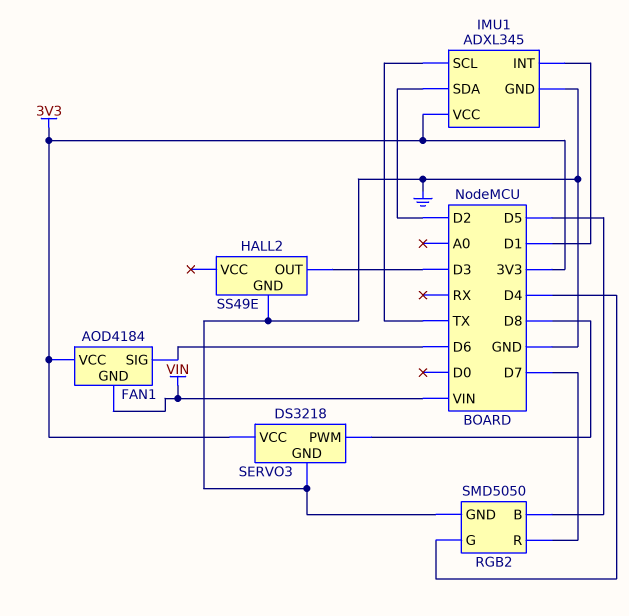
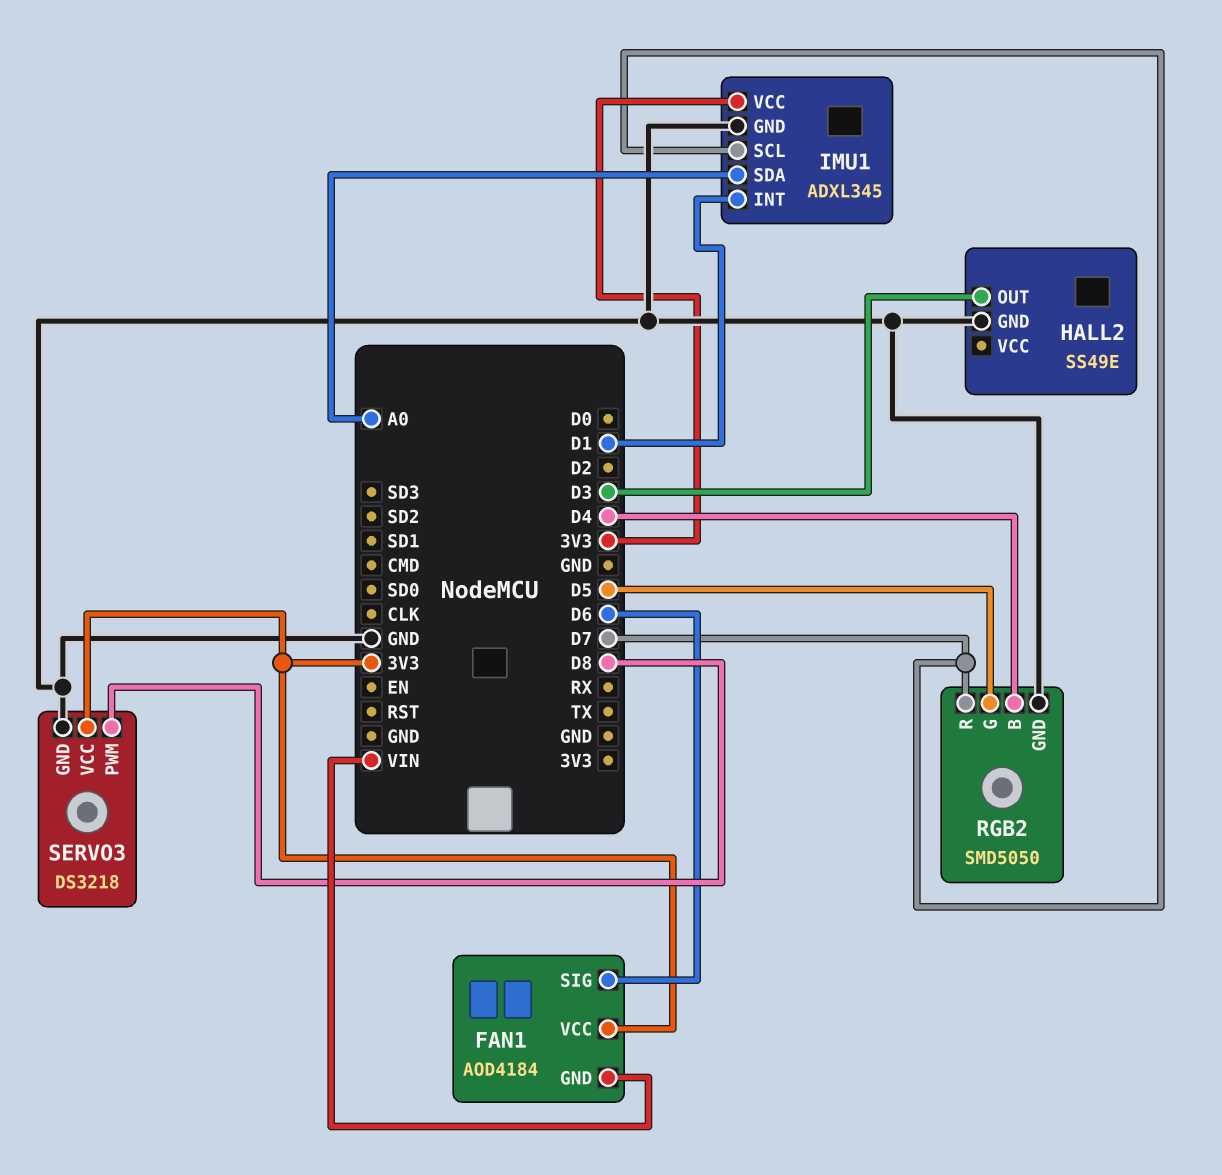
IMU1 pin SCL: TX -> D7
IMU1 pin SDA: D2 -> A0
RGB2 pin B: D5 -> D4
RGB2 pin G: D4 -> D5

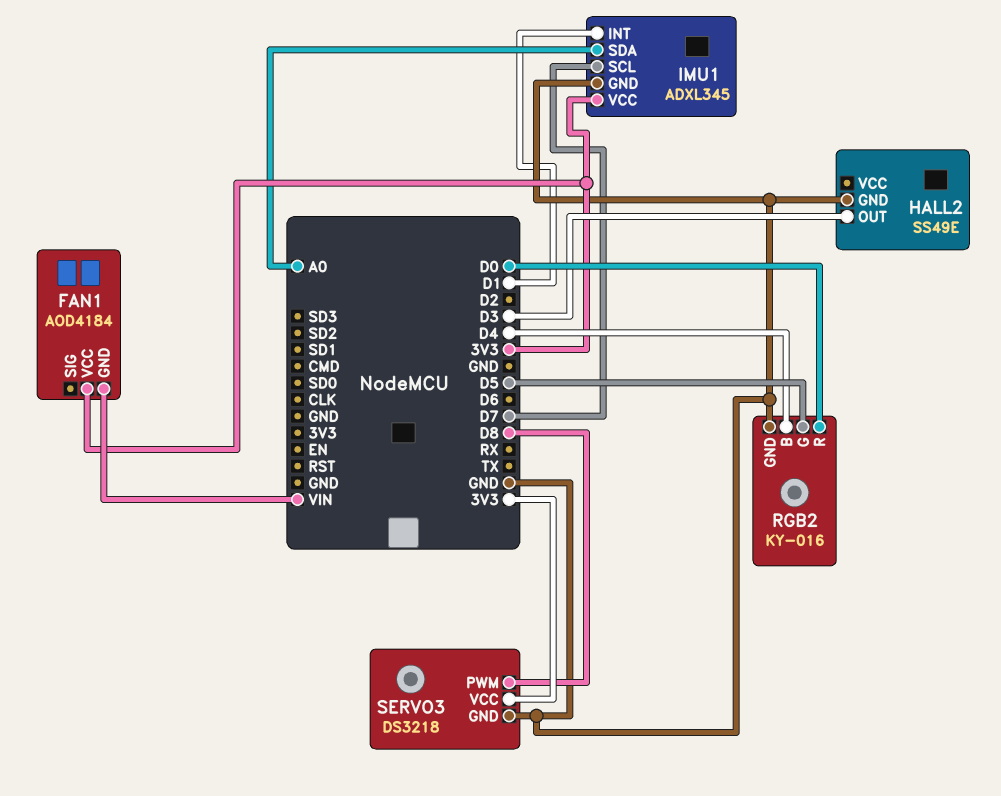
FAN1 pin SIG: D6 -> none
RGB2: SMD5050 -> KY-016
RGB2 pin R: D7 -> D0

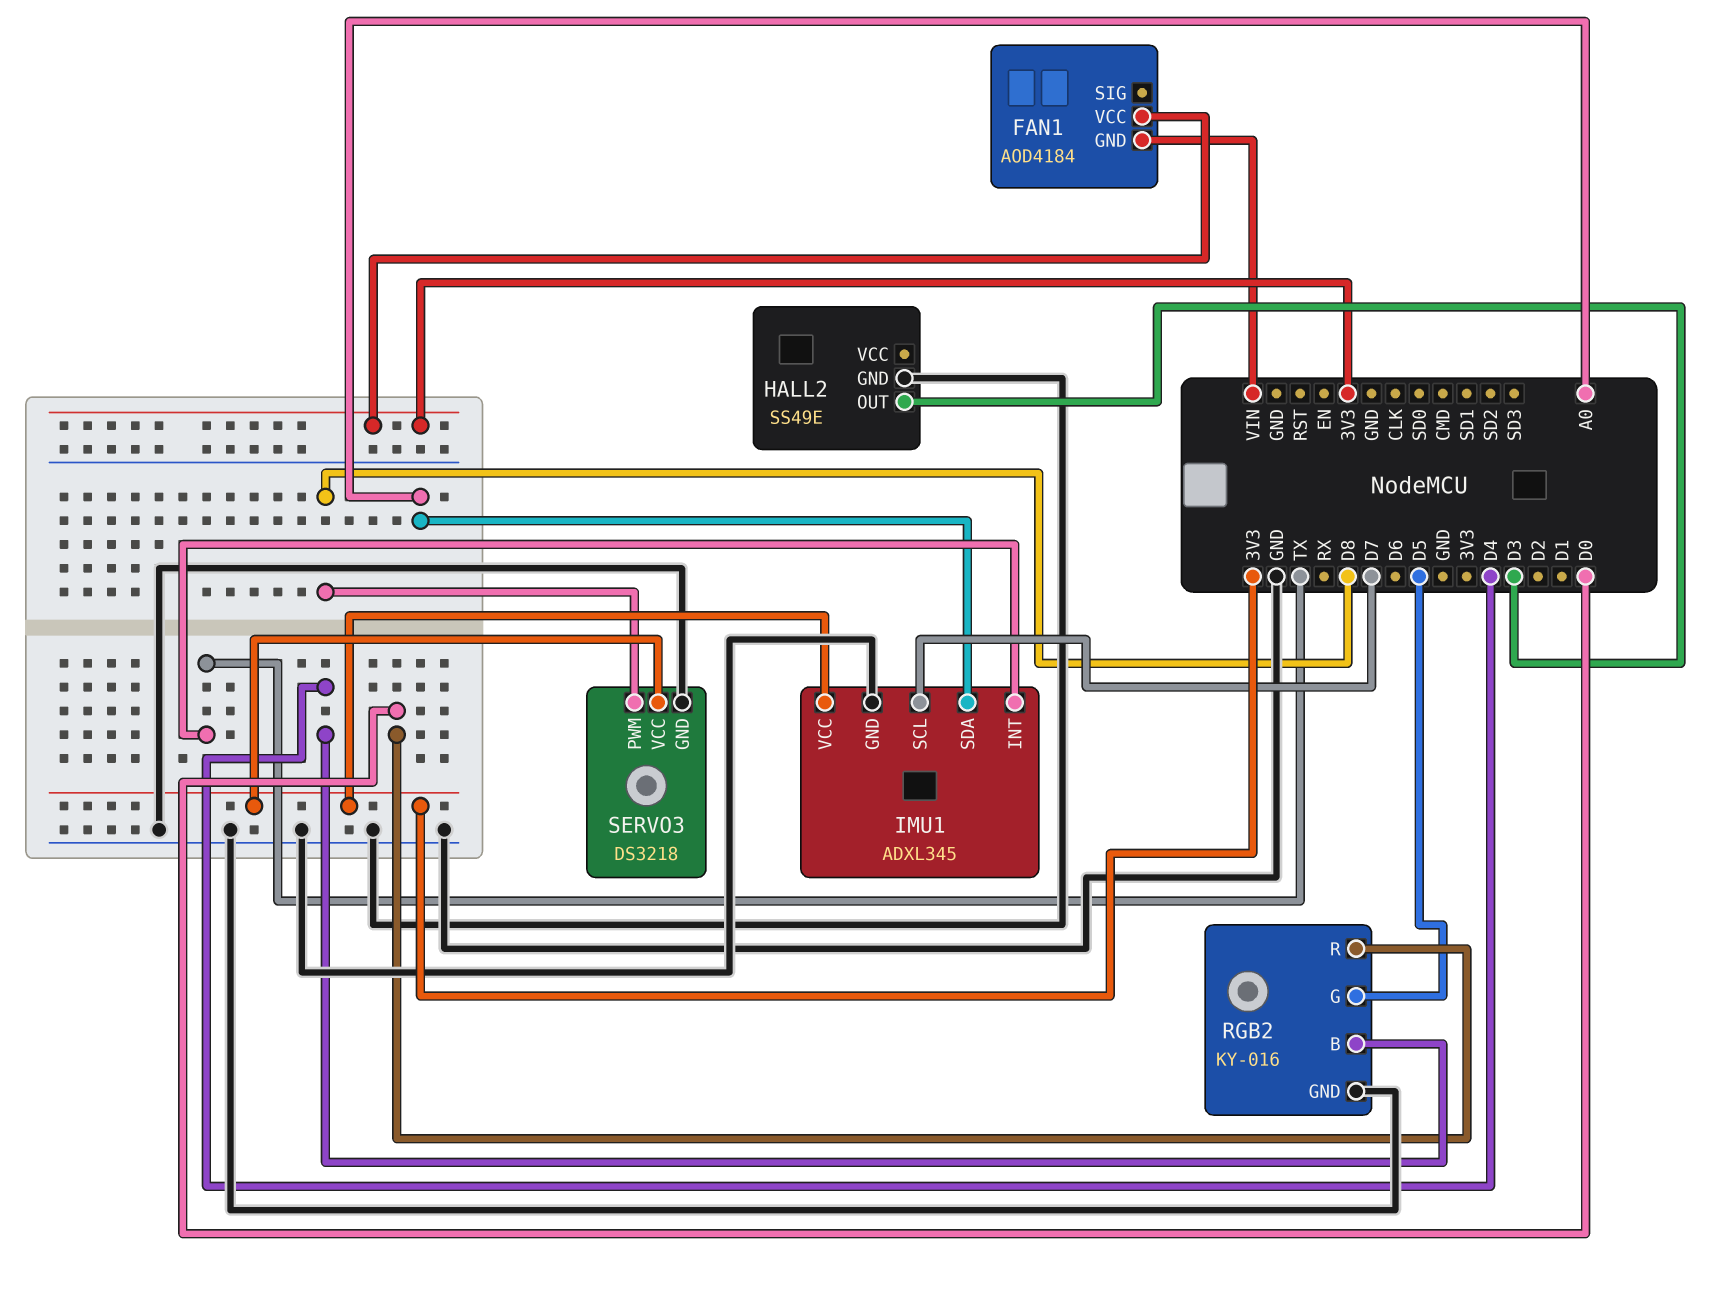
IMU1 pin INT: D1 -> TX

